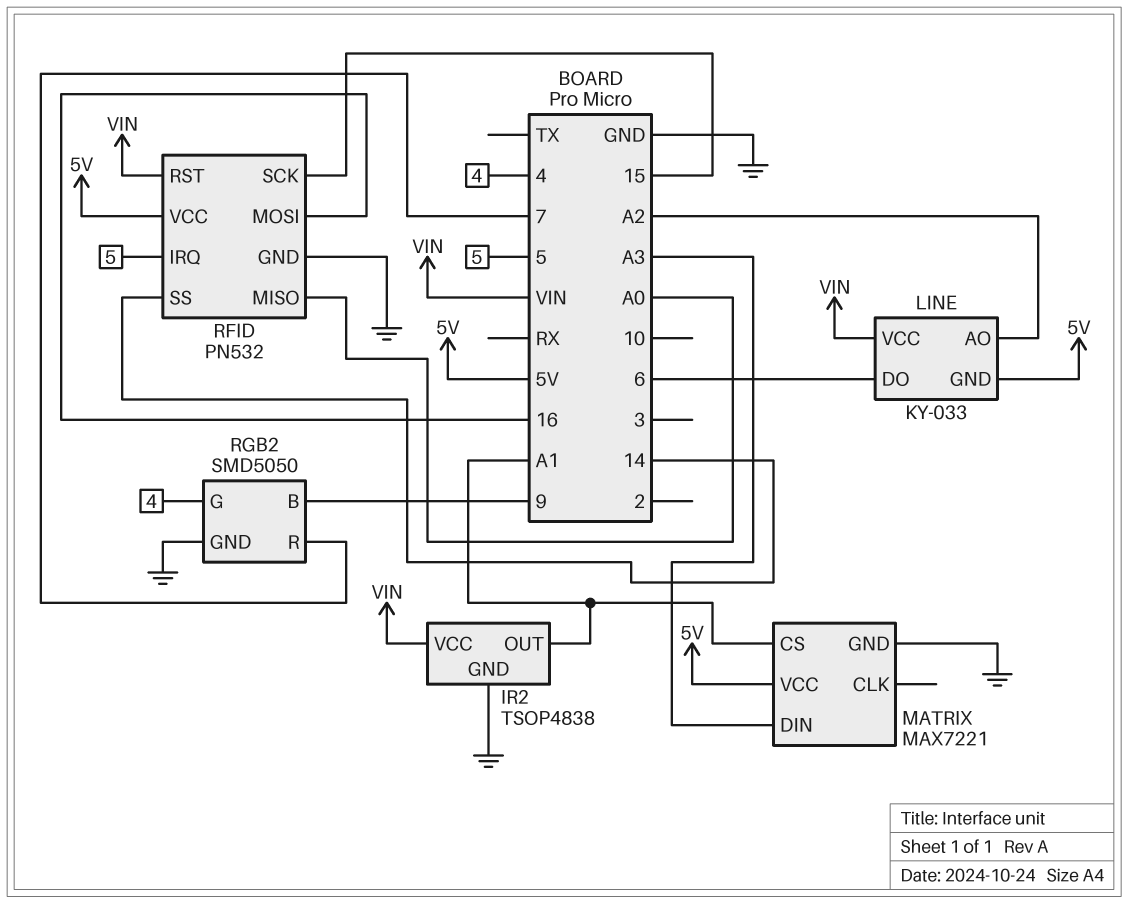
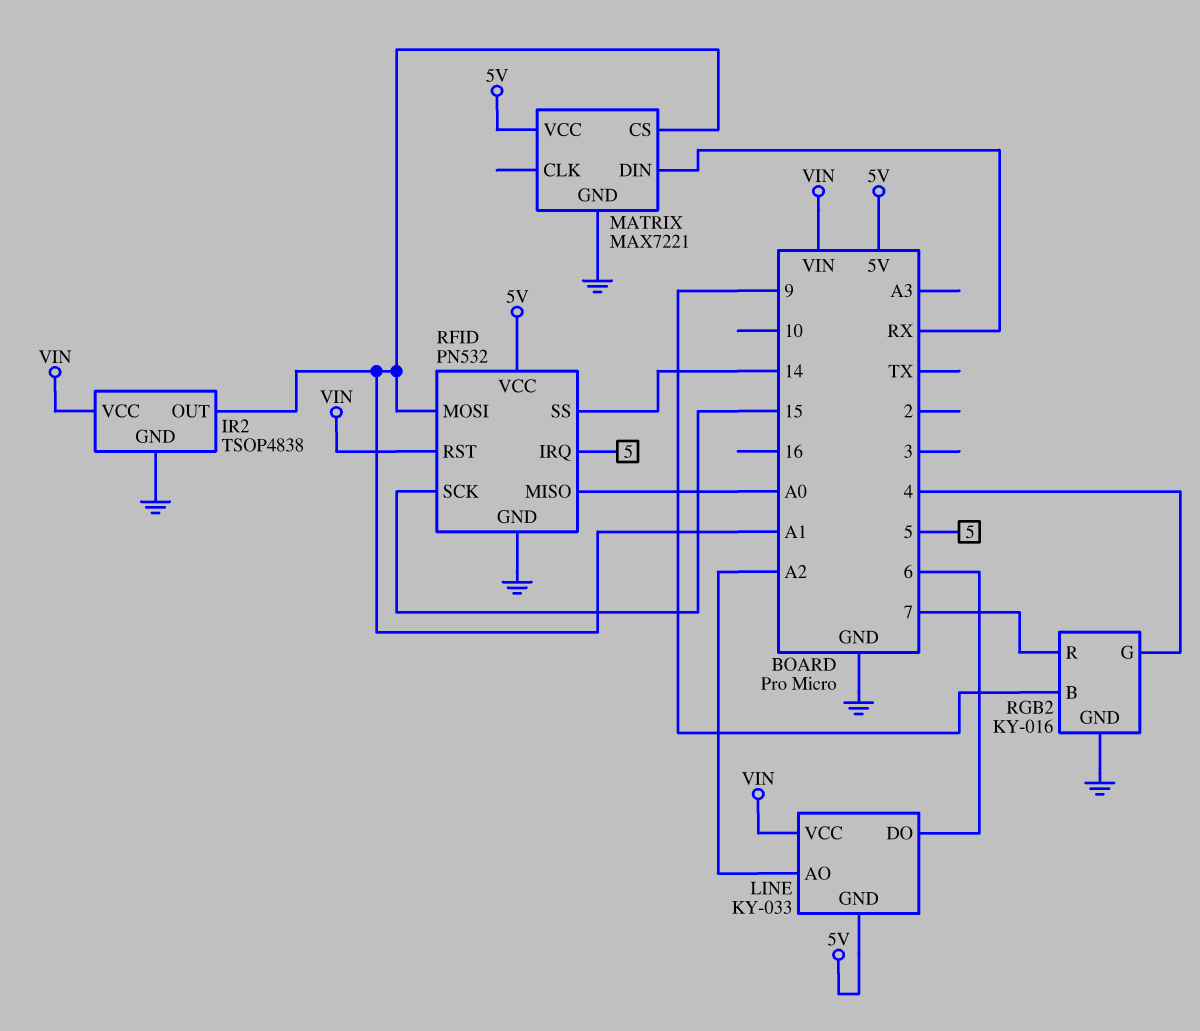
MATRIX pin DIN: A3 -> RX
RFID pin MOSI: 16 -> A1
RGB2: SMD5050 -> KY-016

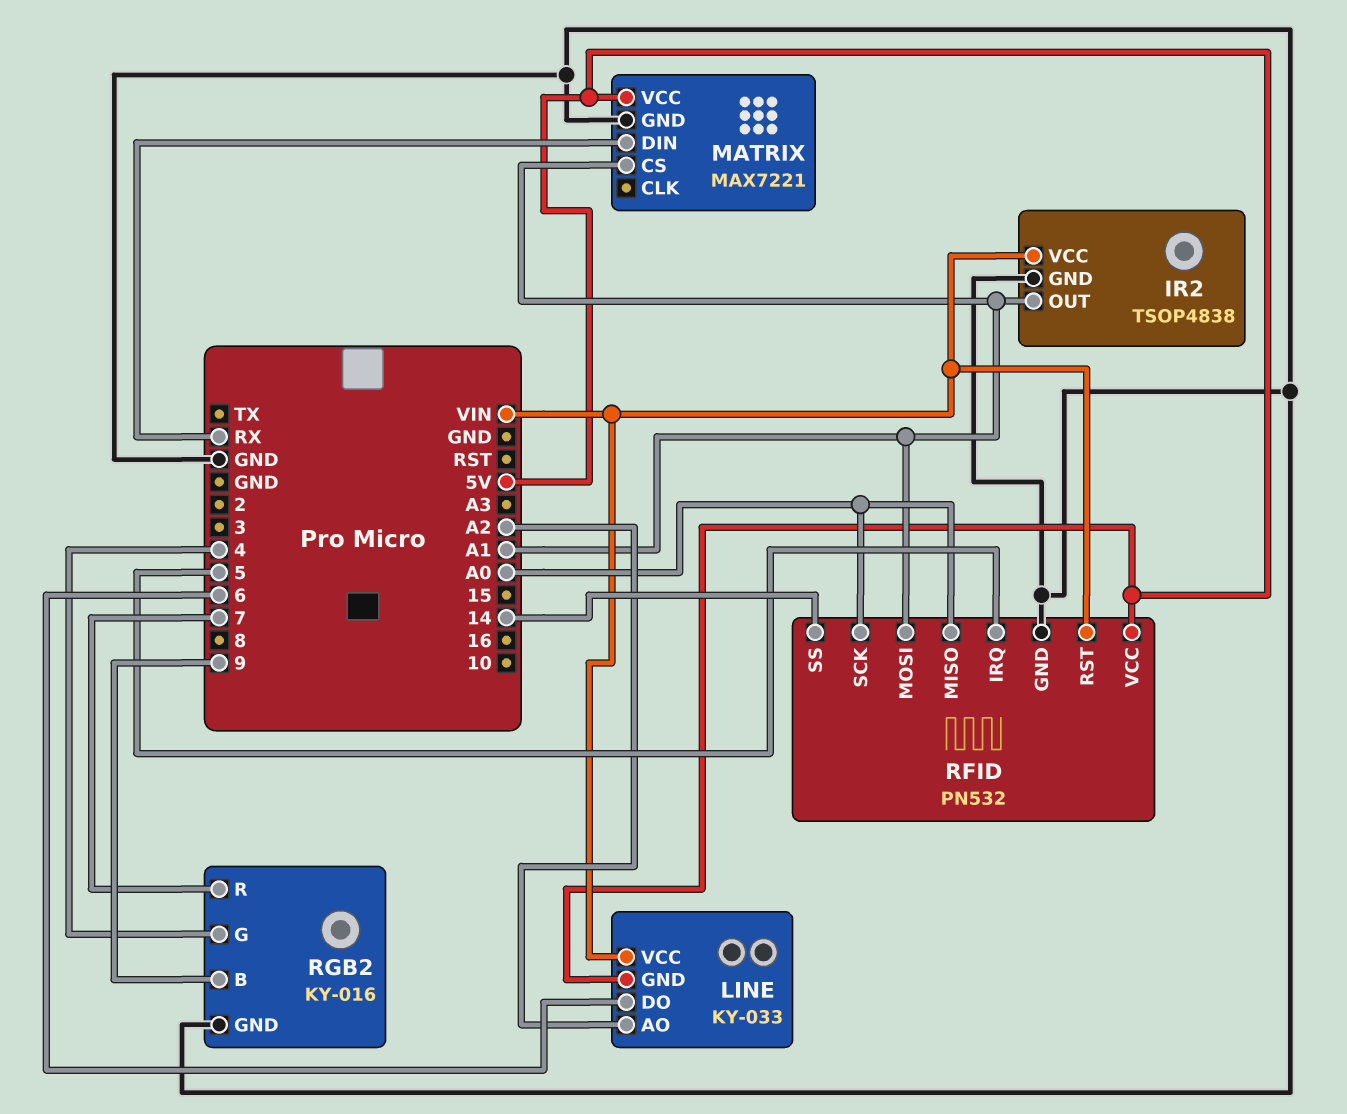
RFID pin SCK: 15 -> A0

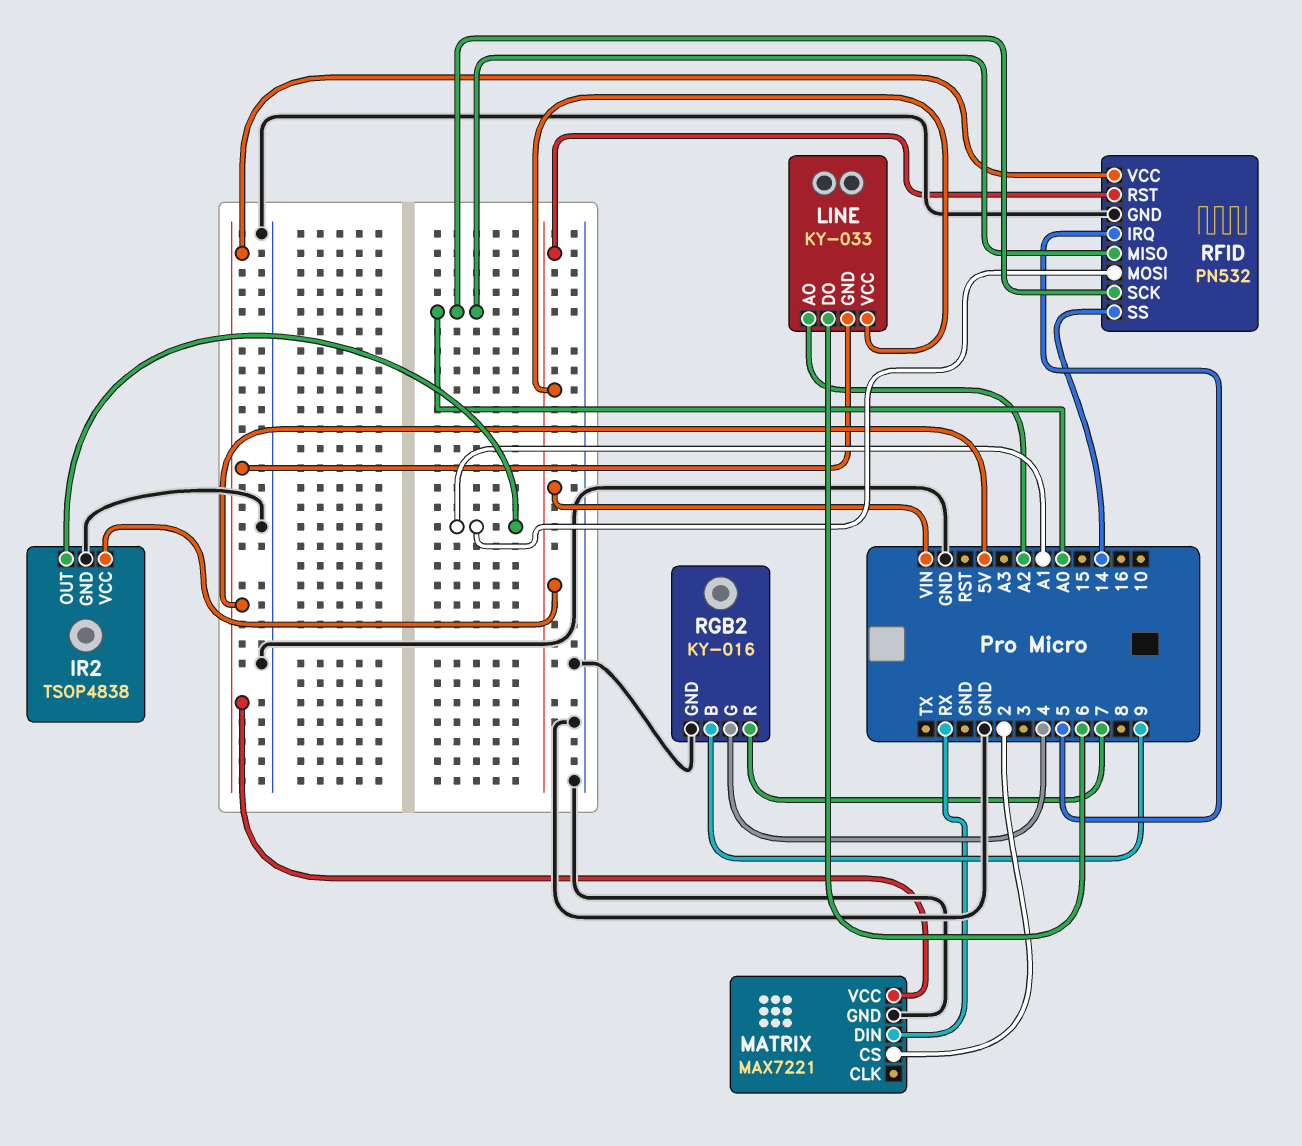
MATRIX pin CS: A1 -> 2

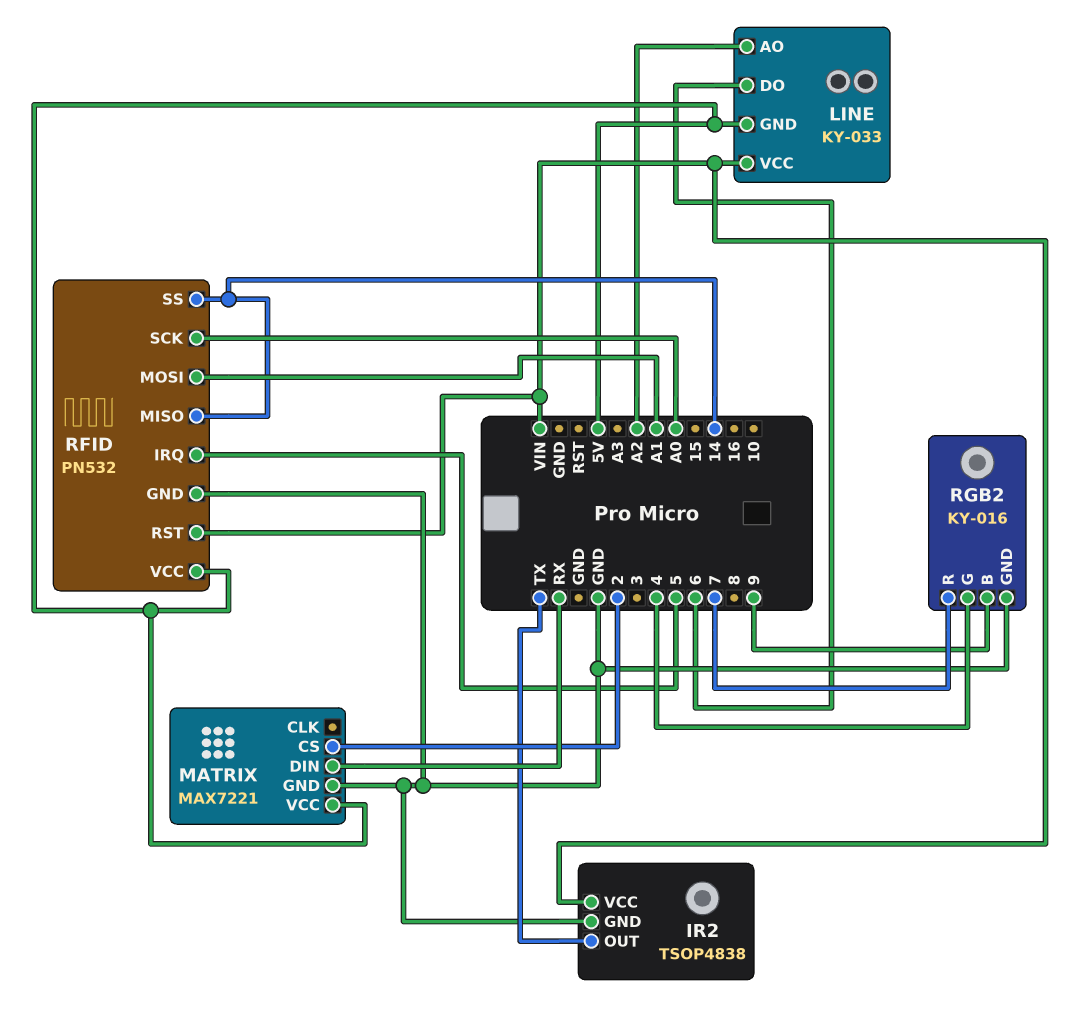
IR2 pin OUT: A1 -> TX
RFID pin MISO: A0 -> 14

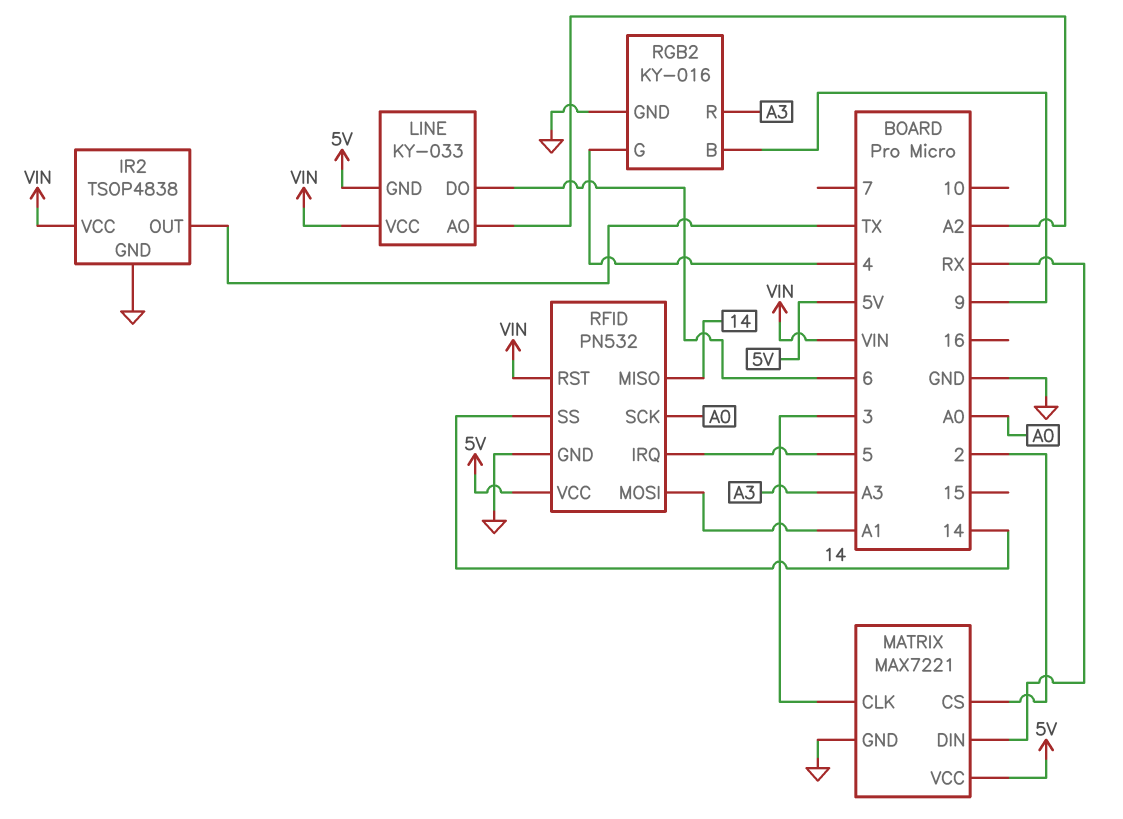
MATRIX pin CLK: none -> 3
RGB2 pin R: 7 -> A3

